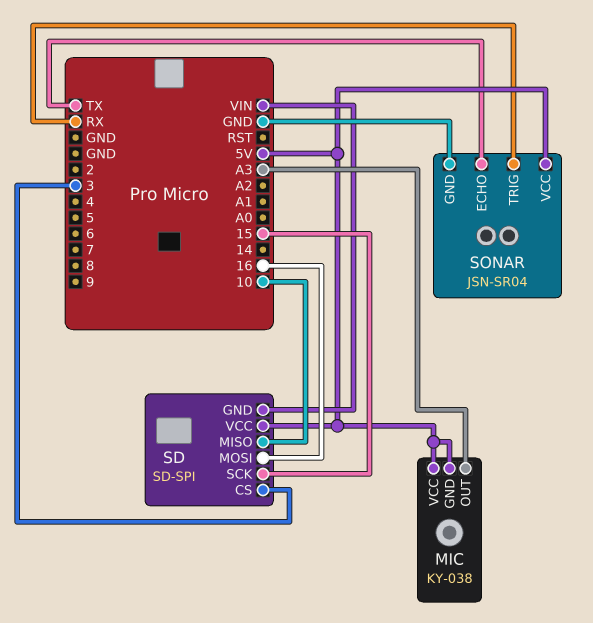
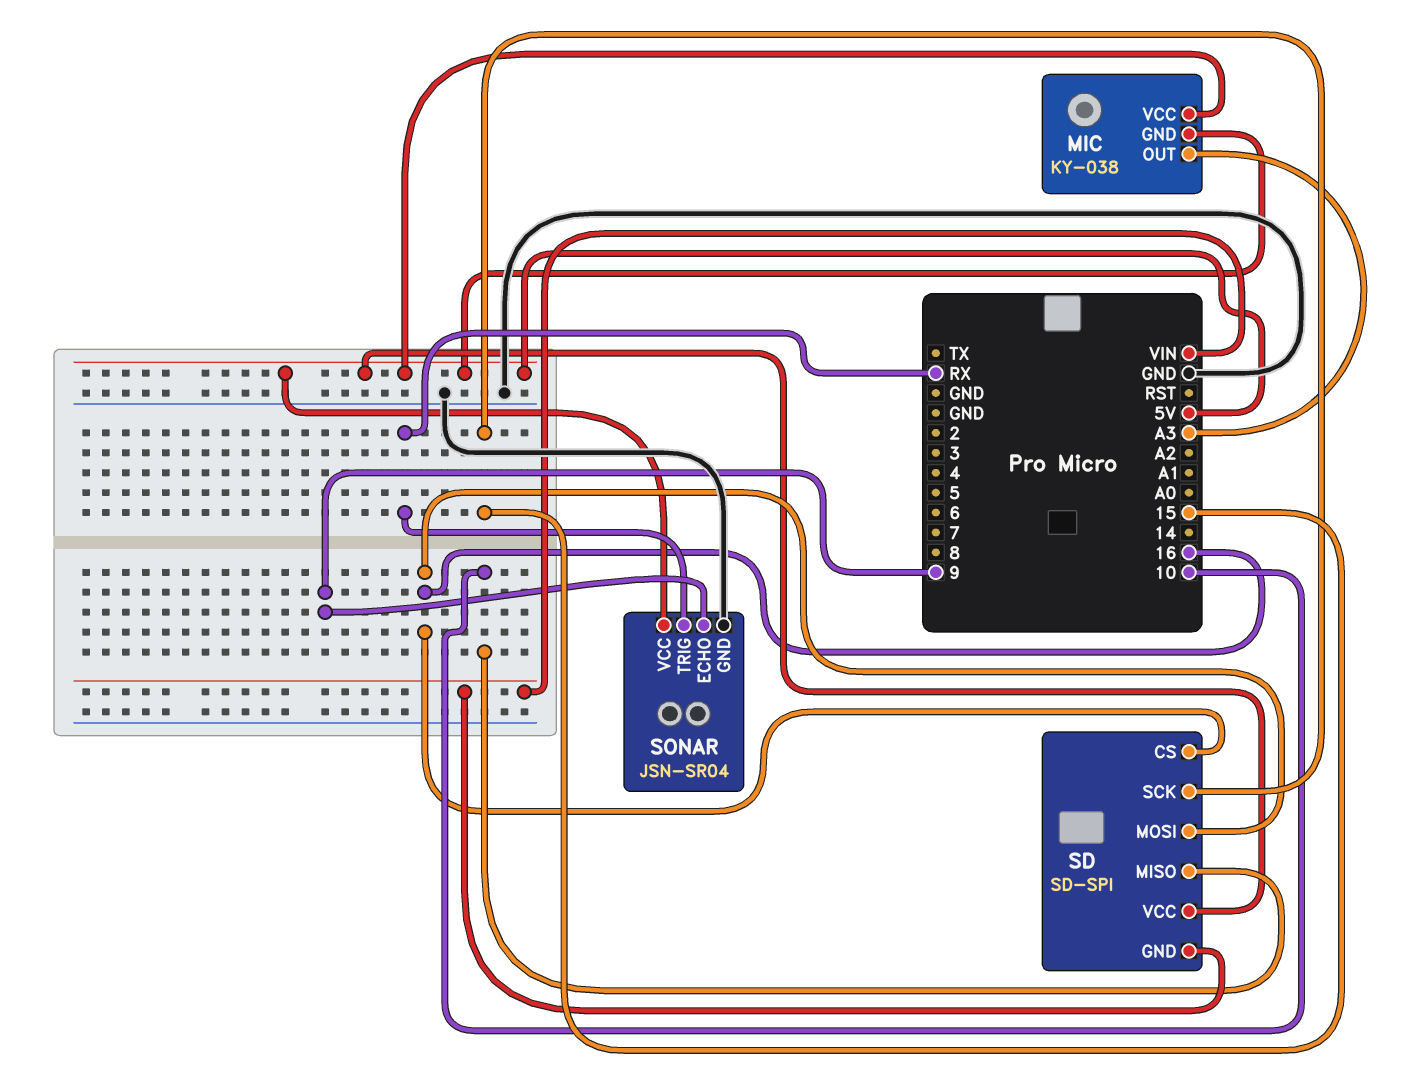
SD pin CS: 3 -> 16
SONAR pin ECHO: TX -> 9

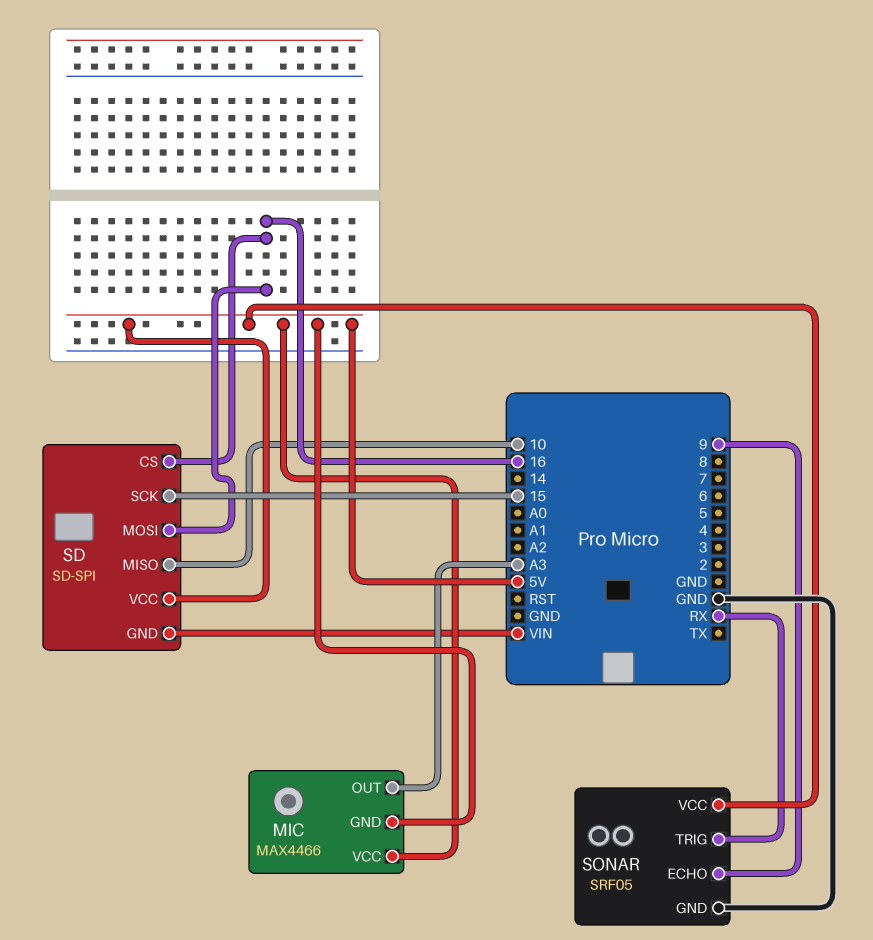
MIC: KY-038 -> MAX4466
SONAR: JSN-SR04 -> SRF05

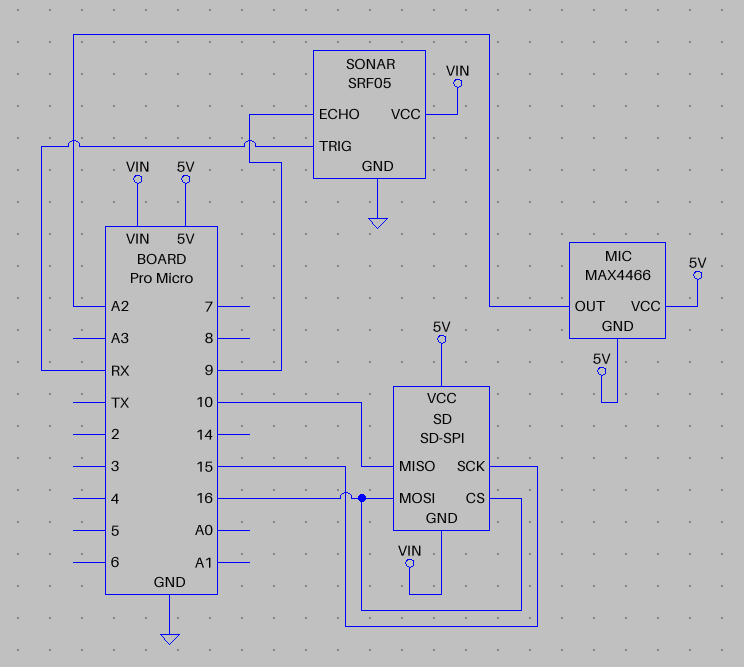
MIC pin OUT: A3 -> A2
SONAR pin VCC: 5V -> VIN

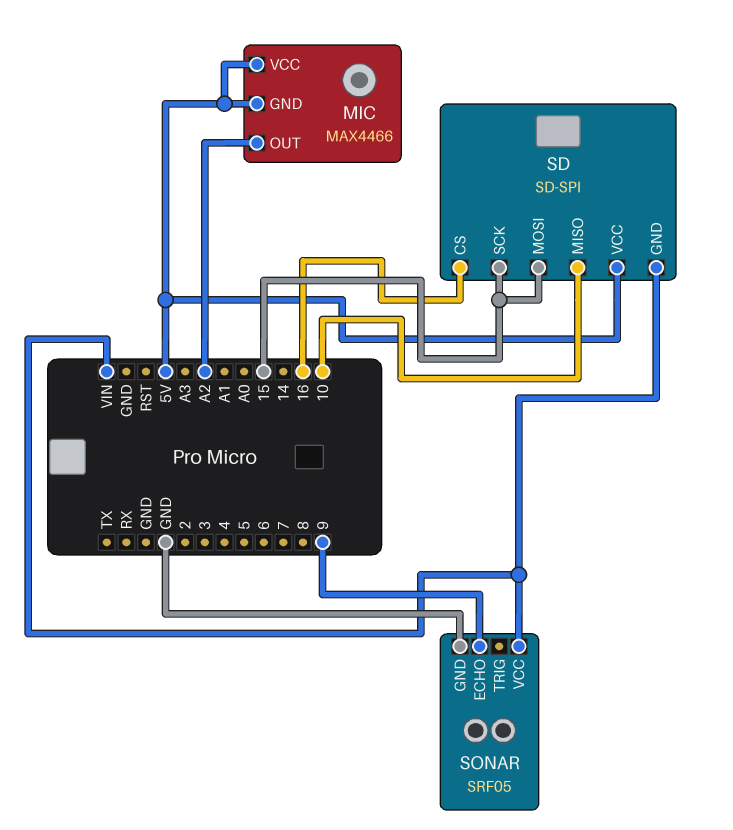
SD pin MOSI: 16 -> 15
SONAR pin TRIG: RX -> none

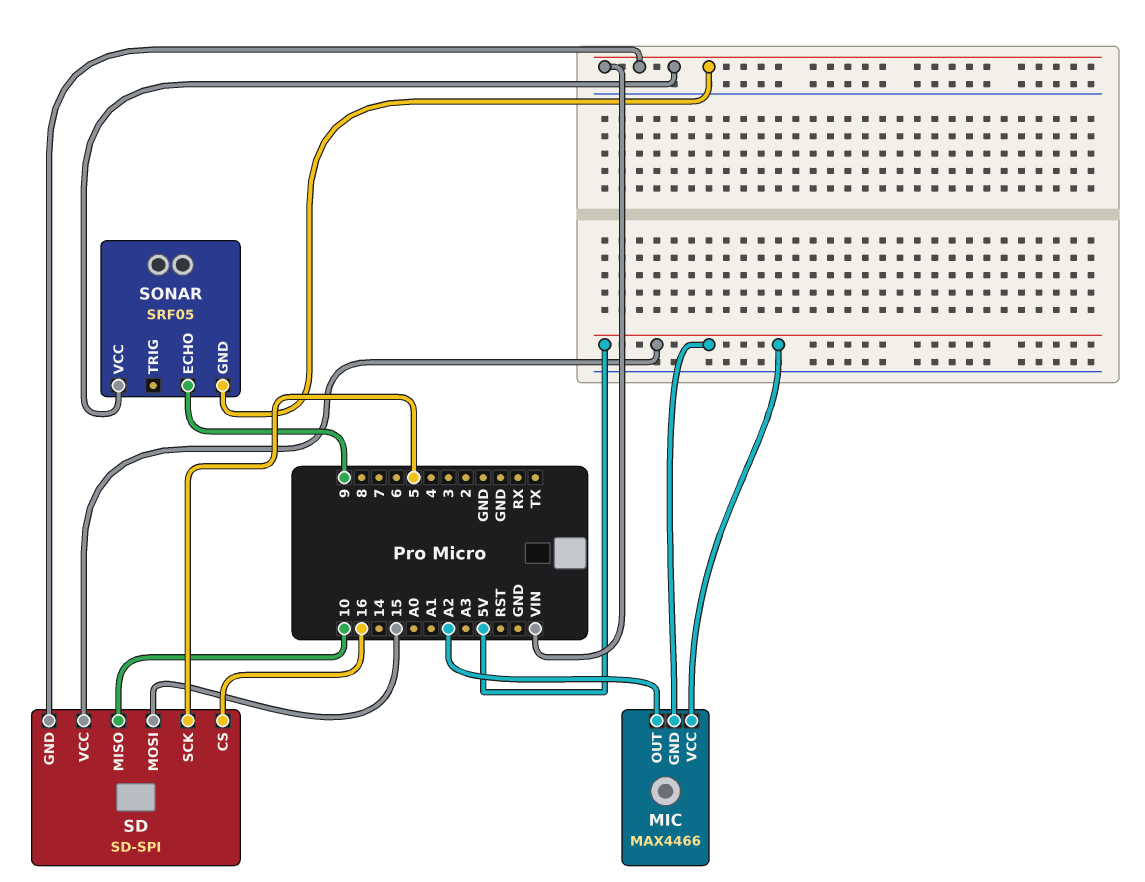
SD pin SCK: 15 -> 5
SONAR pin GND: GND -> VIN

